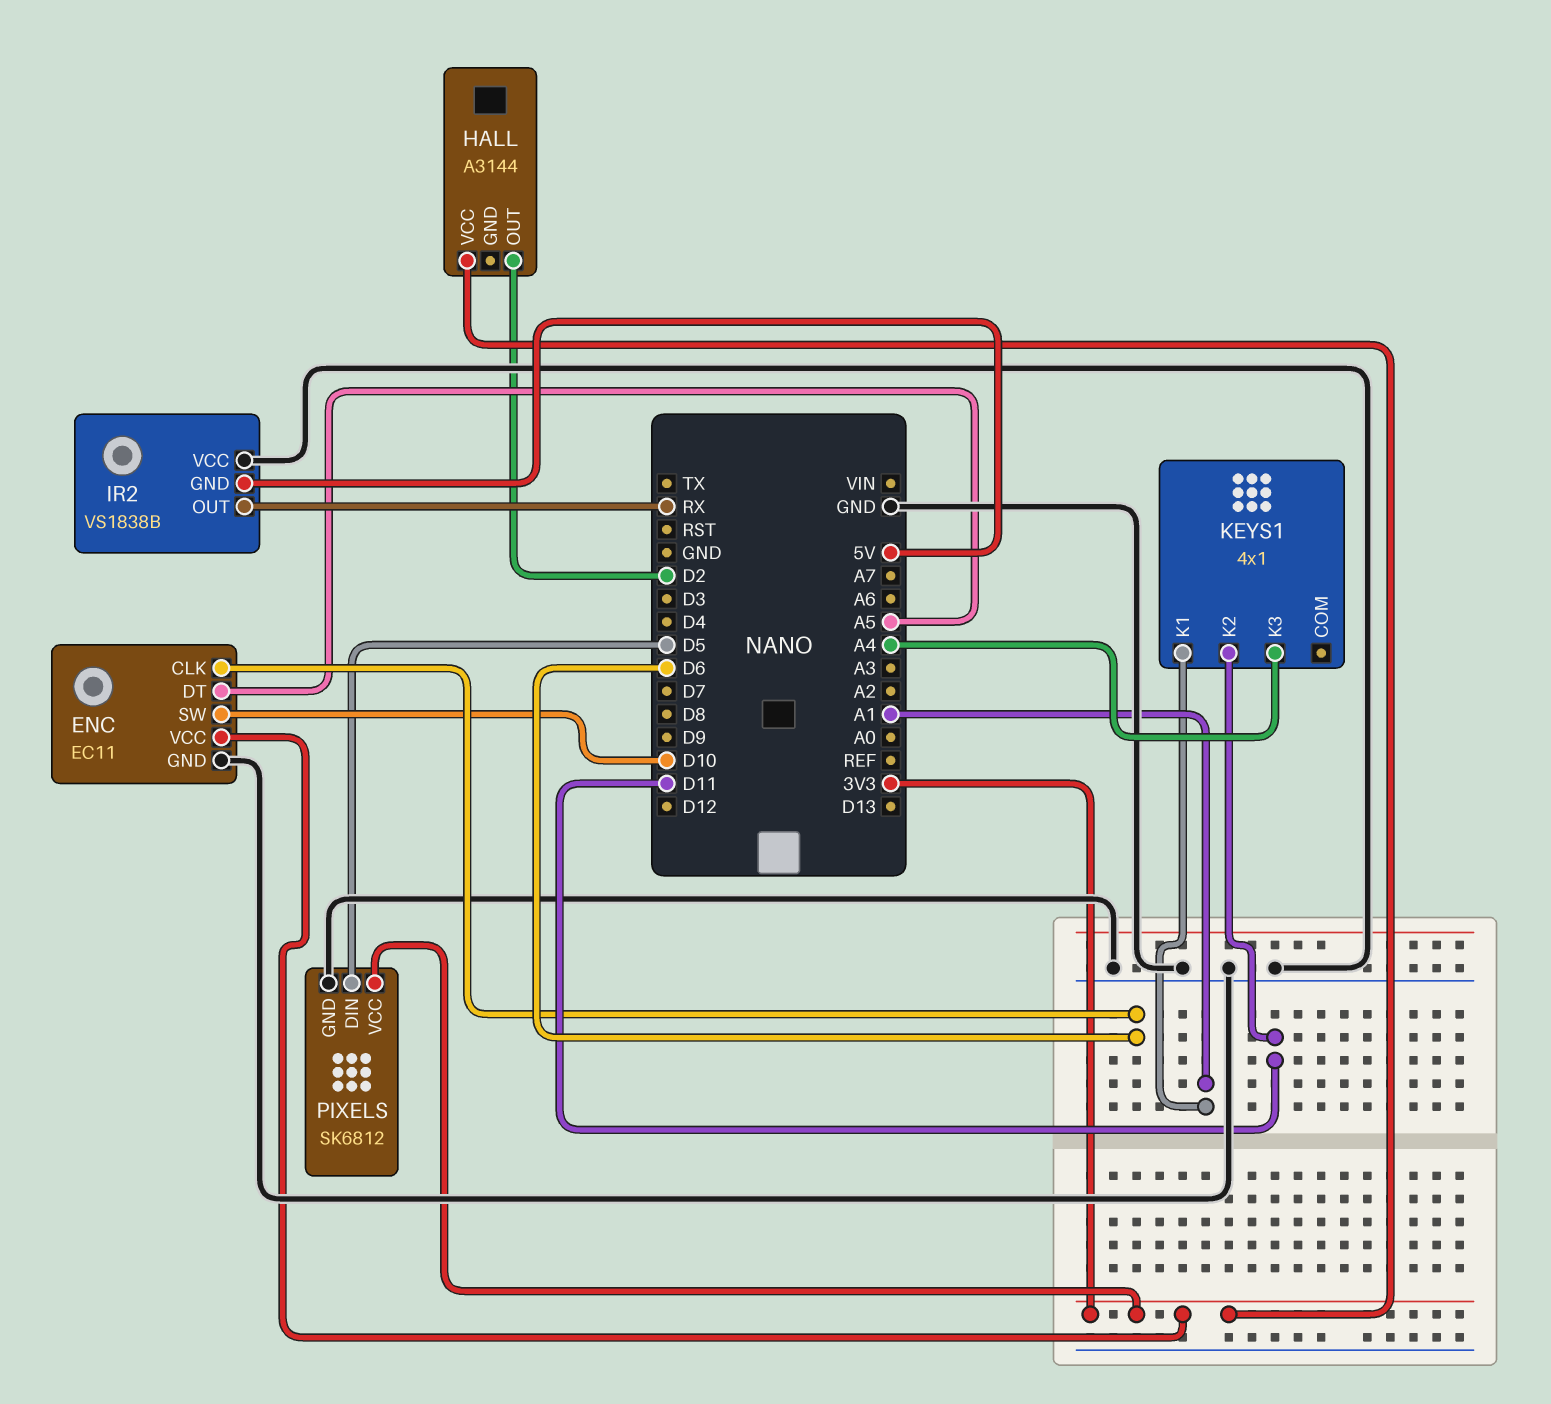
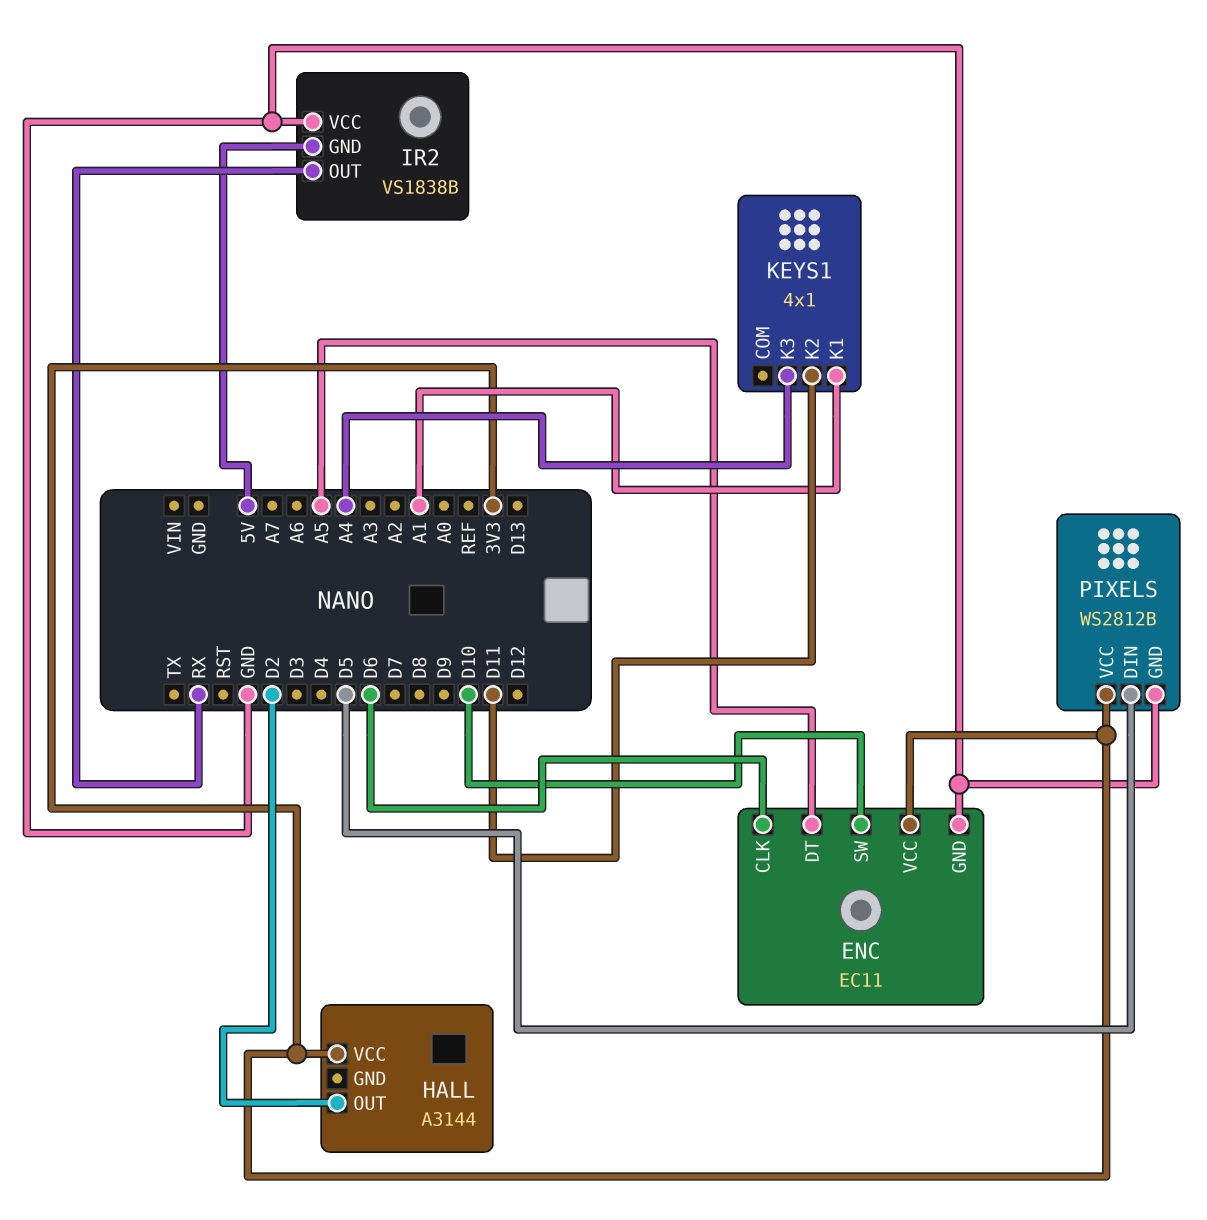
PIXELS: SK6812 -> WS2812B

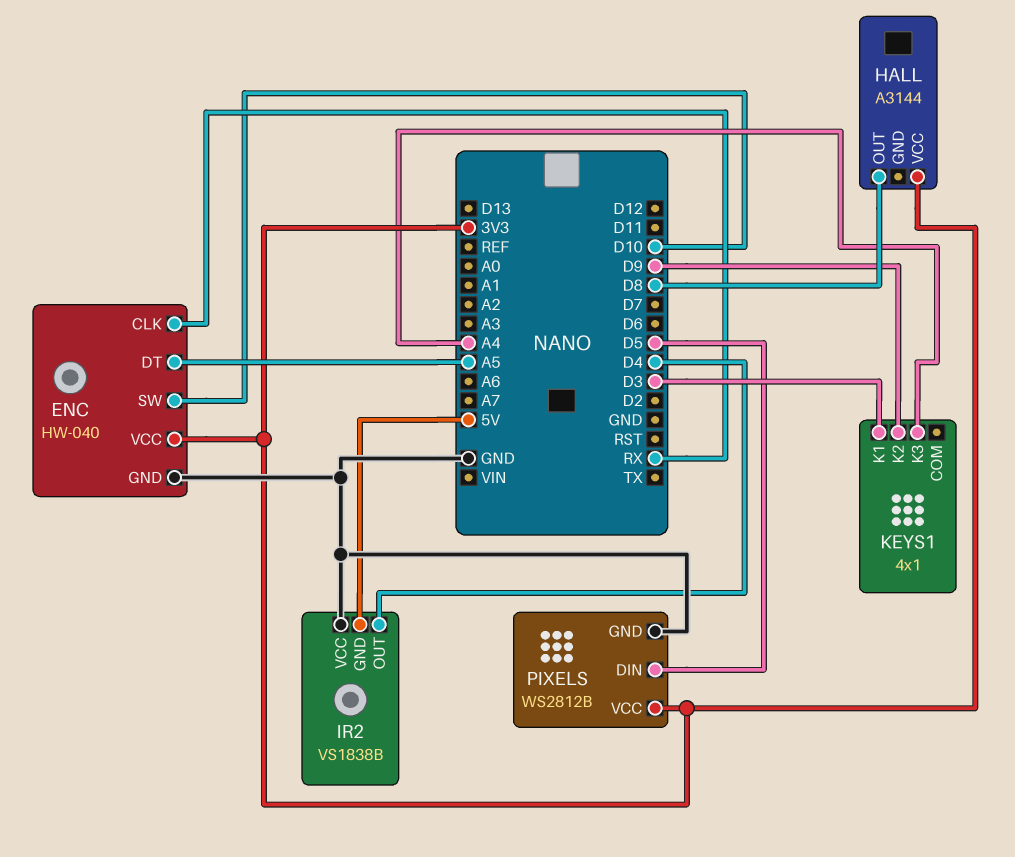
ENC: EC11 -> HW-040
ENC pin CLK: D6 -> RX
HALL pin OUT: D2 -> D8
IR2 pin OUT: RX -> D4
KEYS1 pin K1: A1 -> D3
KEYS1 pin K2: D11 -> D9

